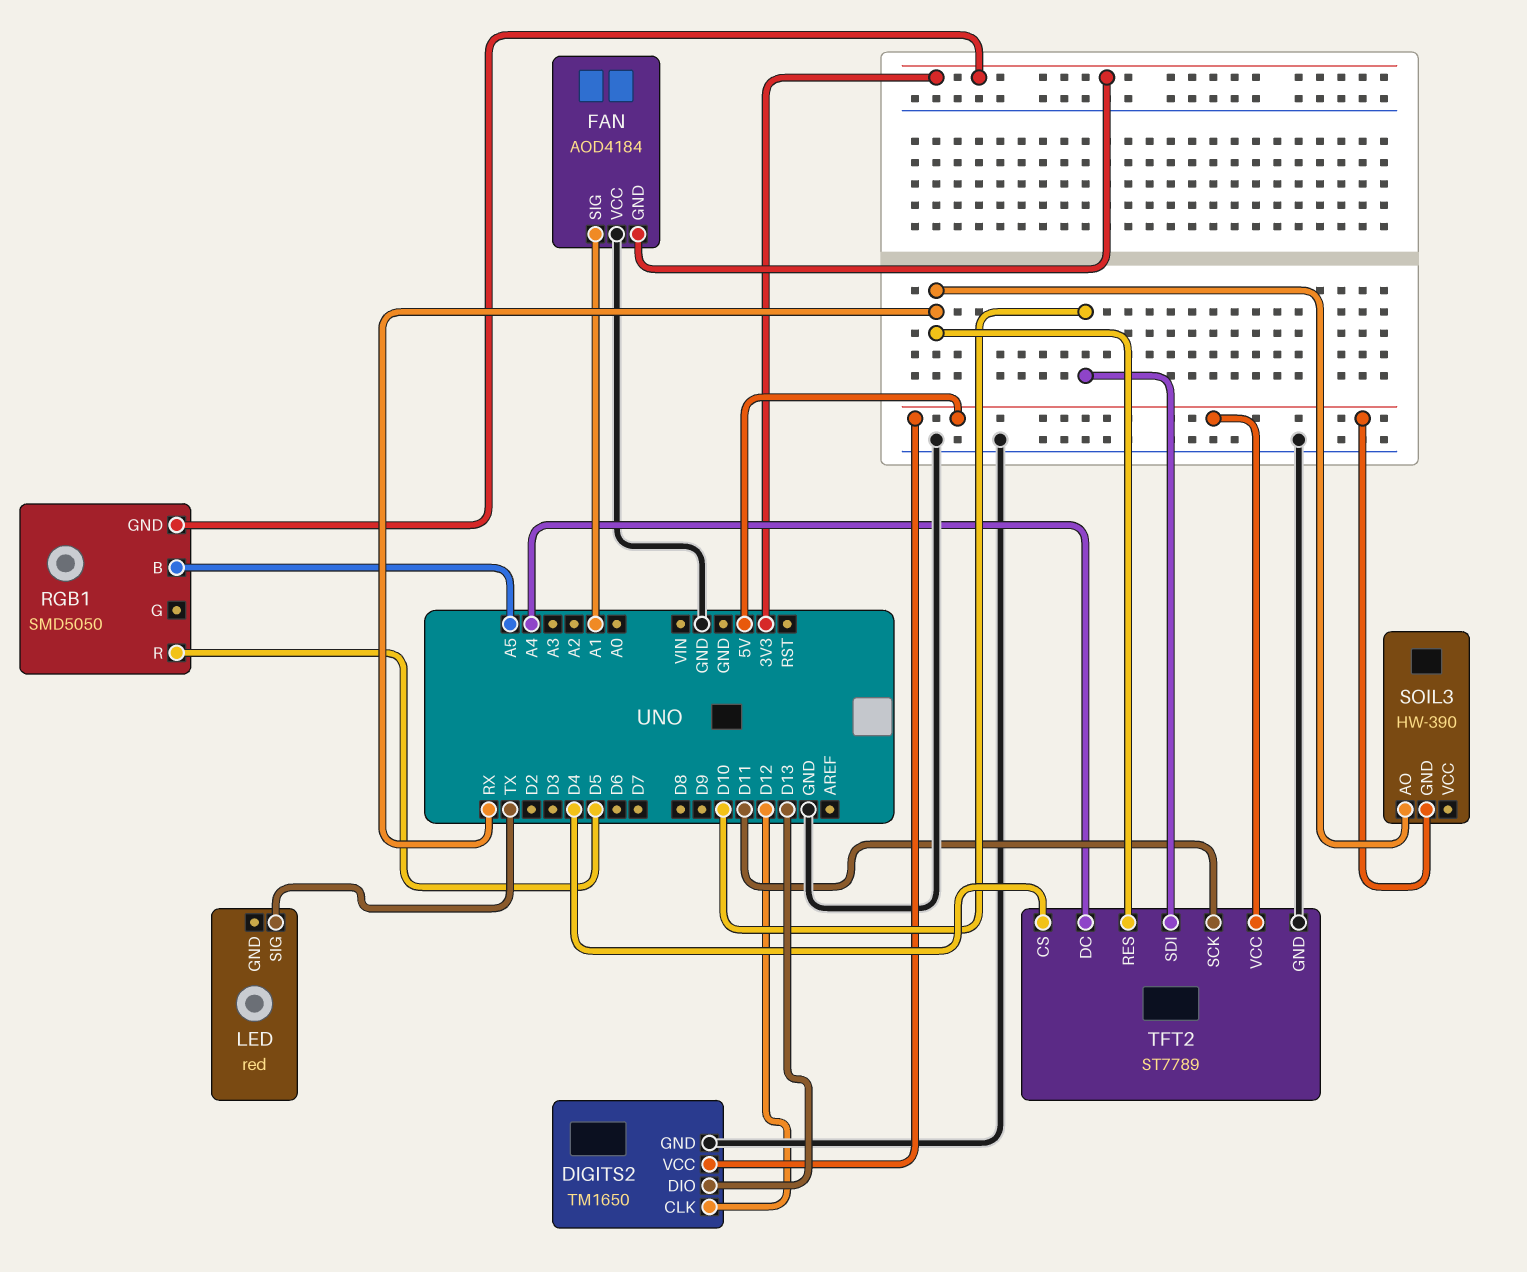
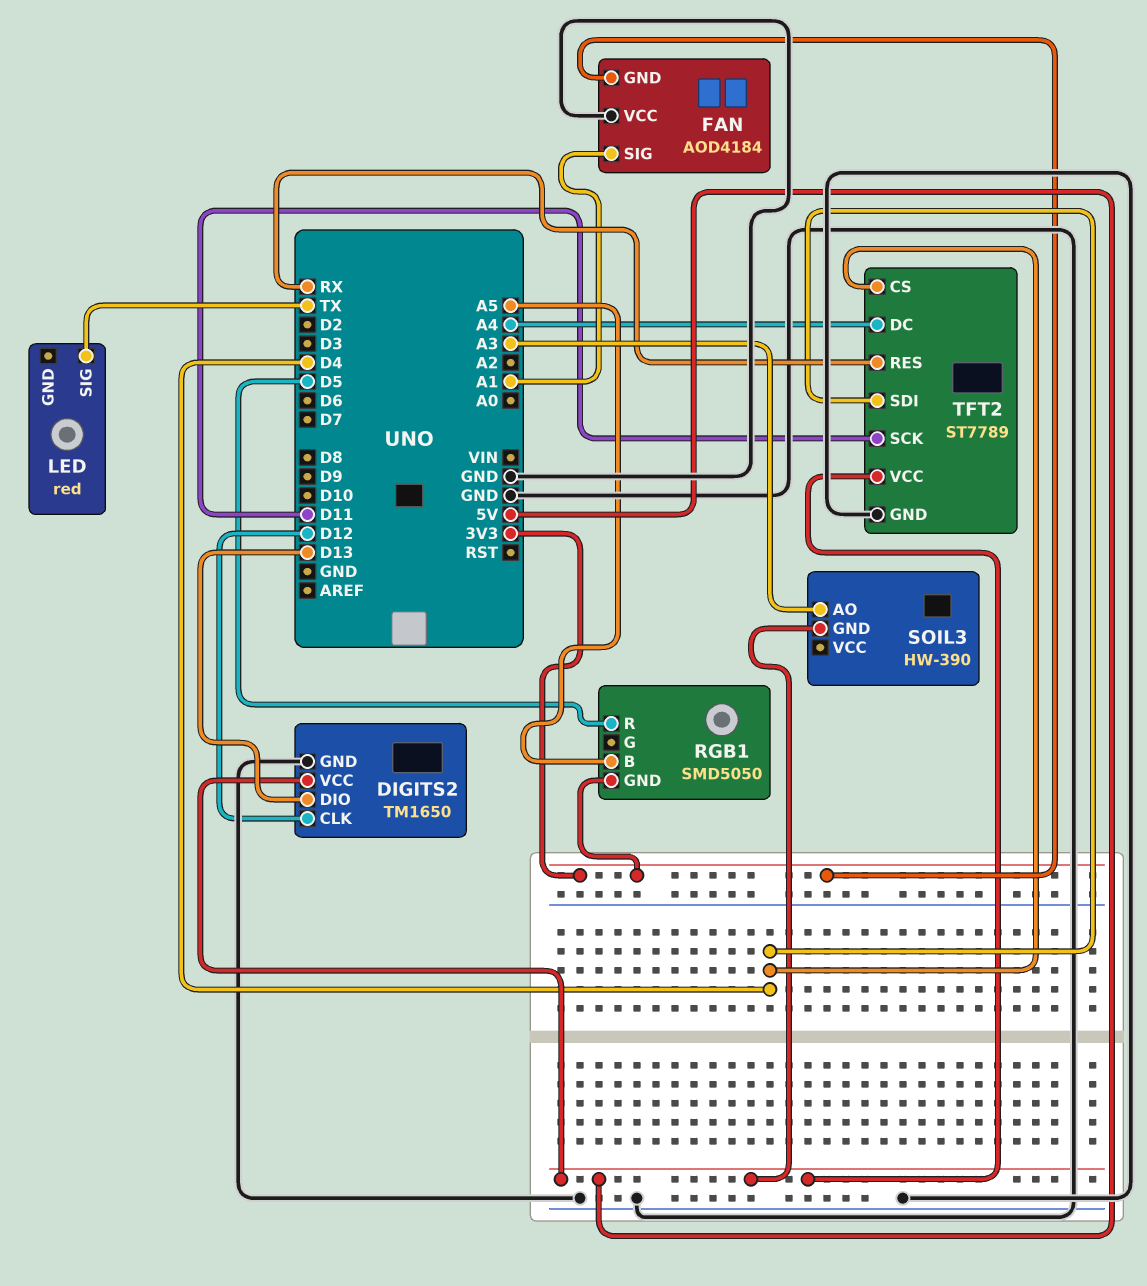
SOIL3 pin AO: RX -> A3
TFT2 pin SDI: D10 -> D4

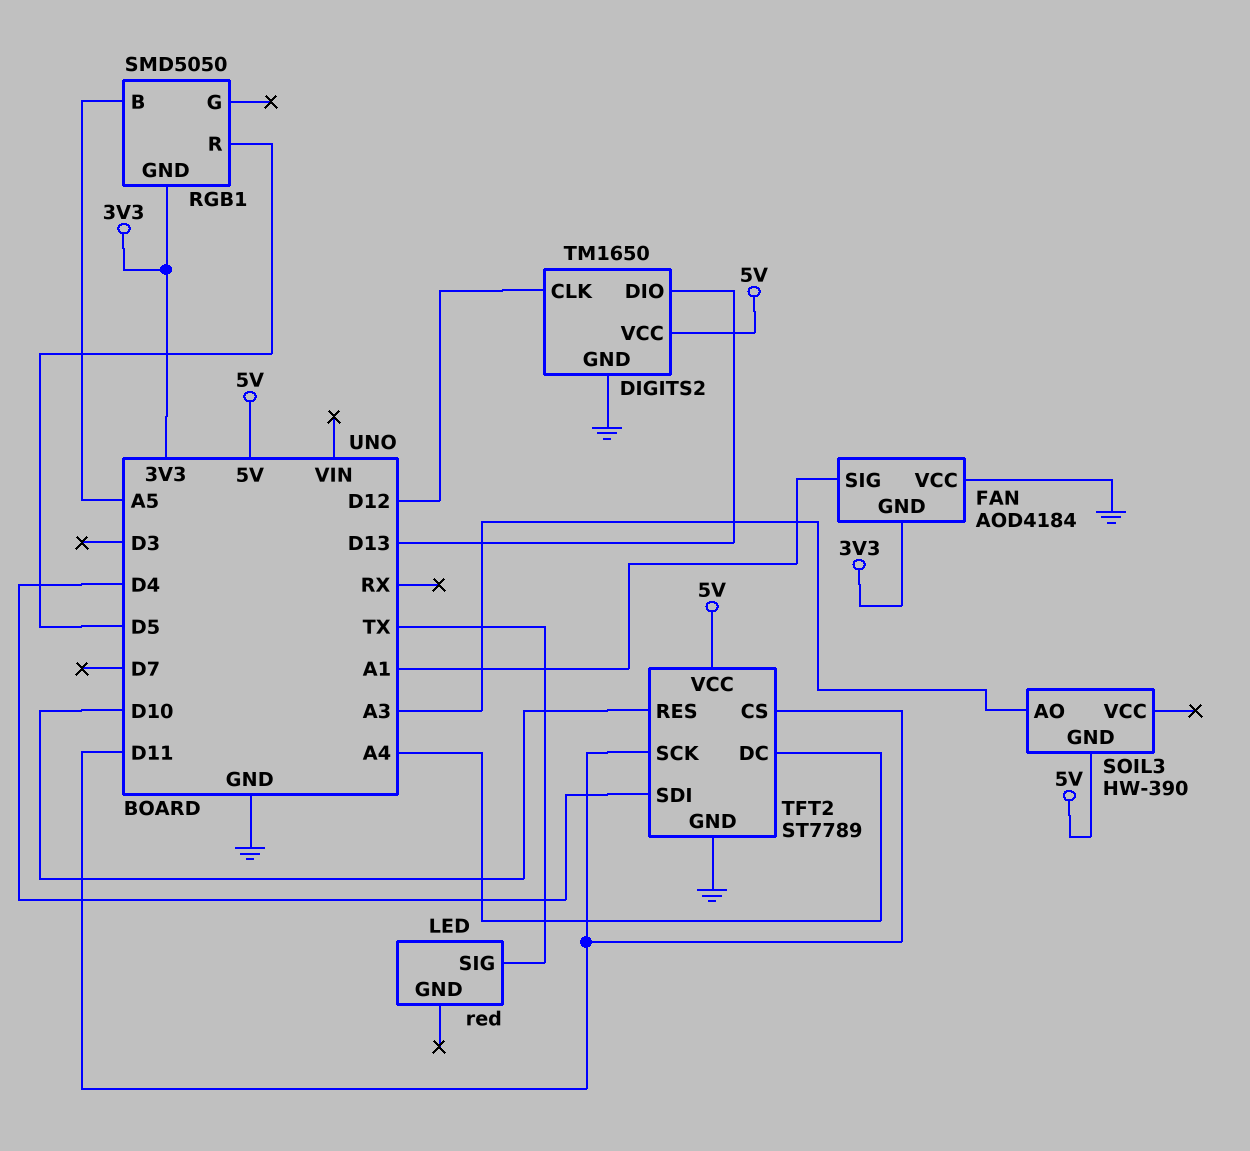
TFT2 pin CS: D4 -> D11
TFT2 pin RES: RX -> D10

